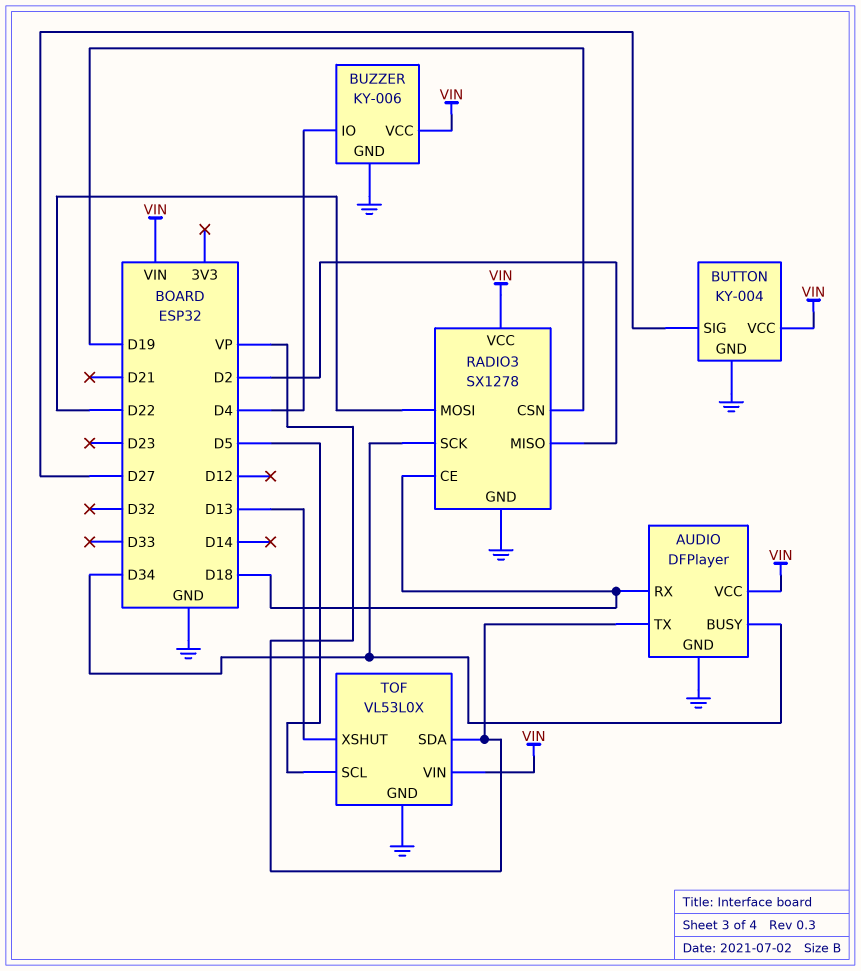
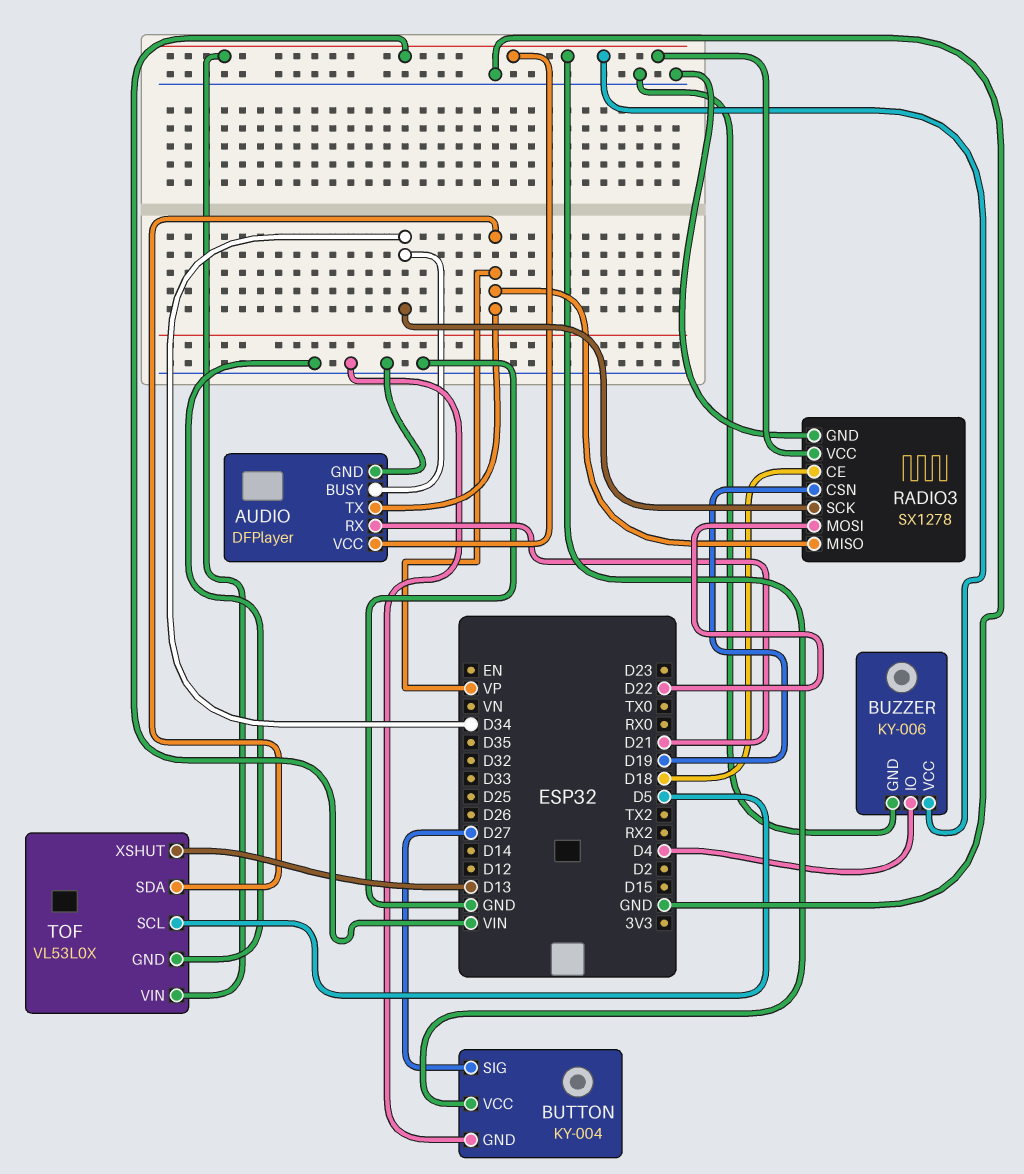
AUDIO pin RX: D18 -> D21
RADIO3 pin MISO: D2 -> VP

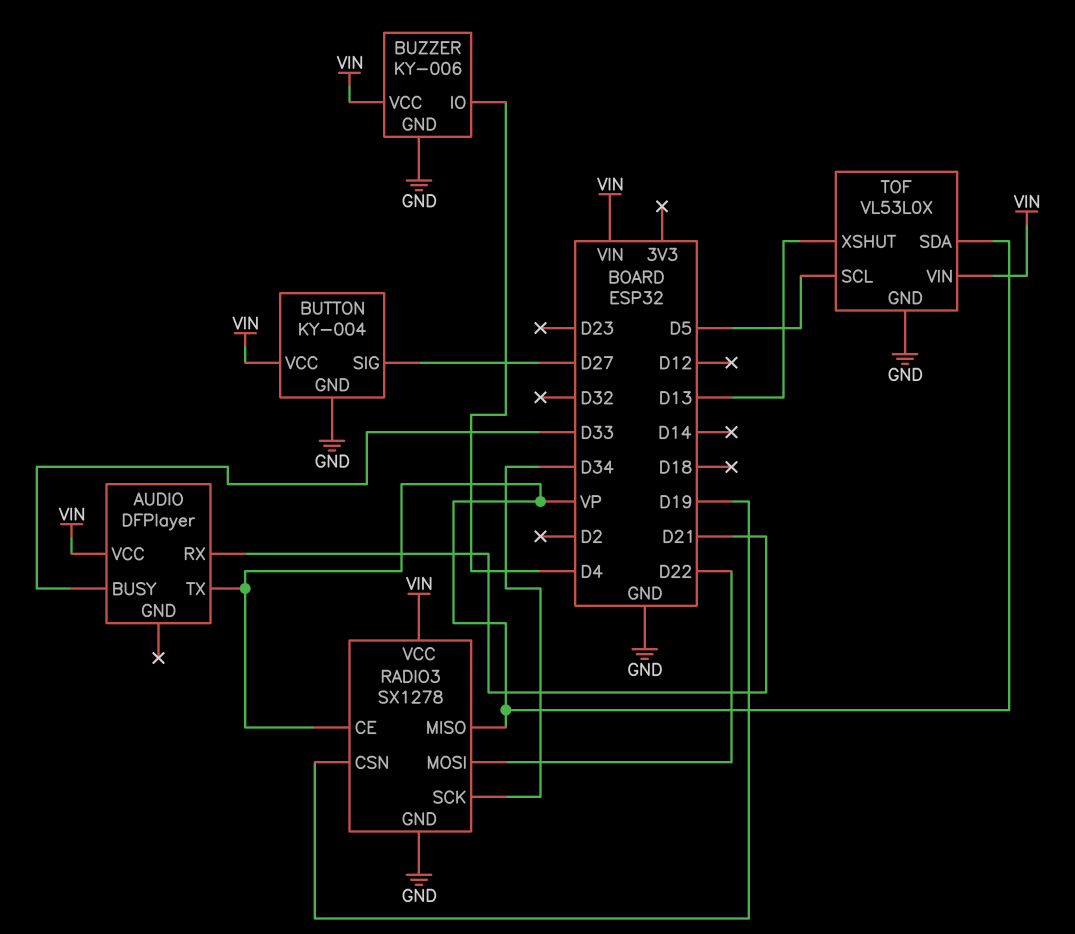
AUDIO pin BUSY: D34 -> D33
AUDIO pin GND: GND -> none
RADIO3 pin CE: D18 -> VP

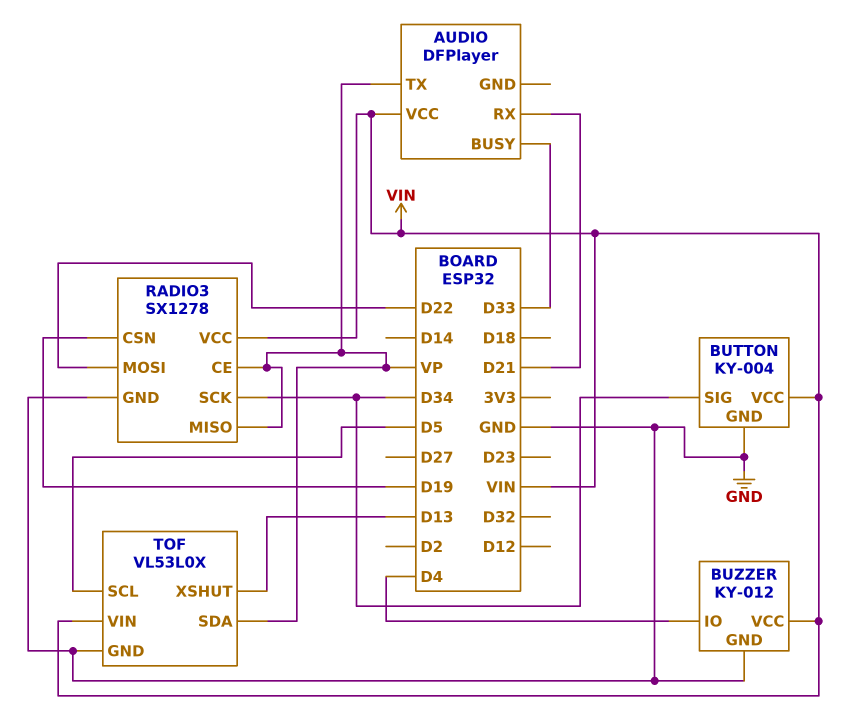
BUTTON pin SIG: D27 -> D34
BUZZER: KY-006 -> KY-012

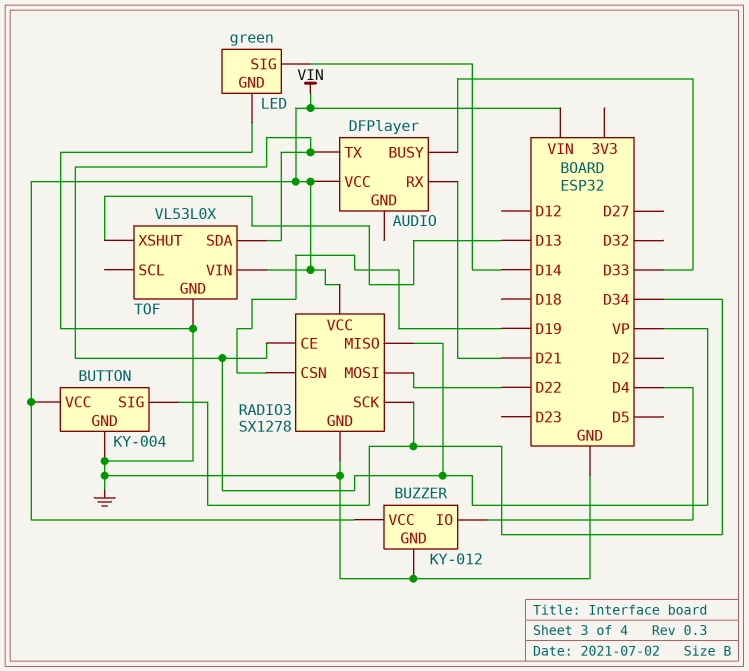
LED: none -> green
LED pin GND: none -> GND
LED pin SIG: none -> D14
TOF pin SCL: D5 -> none

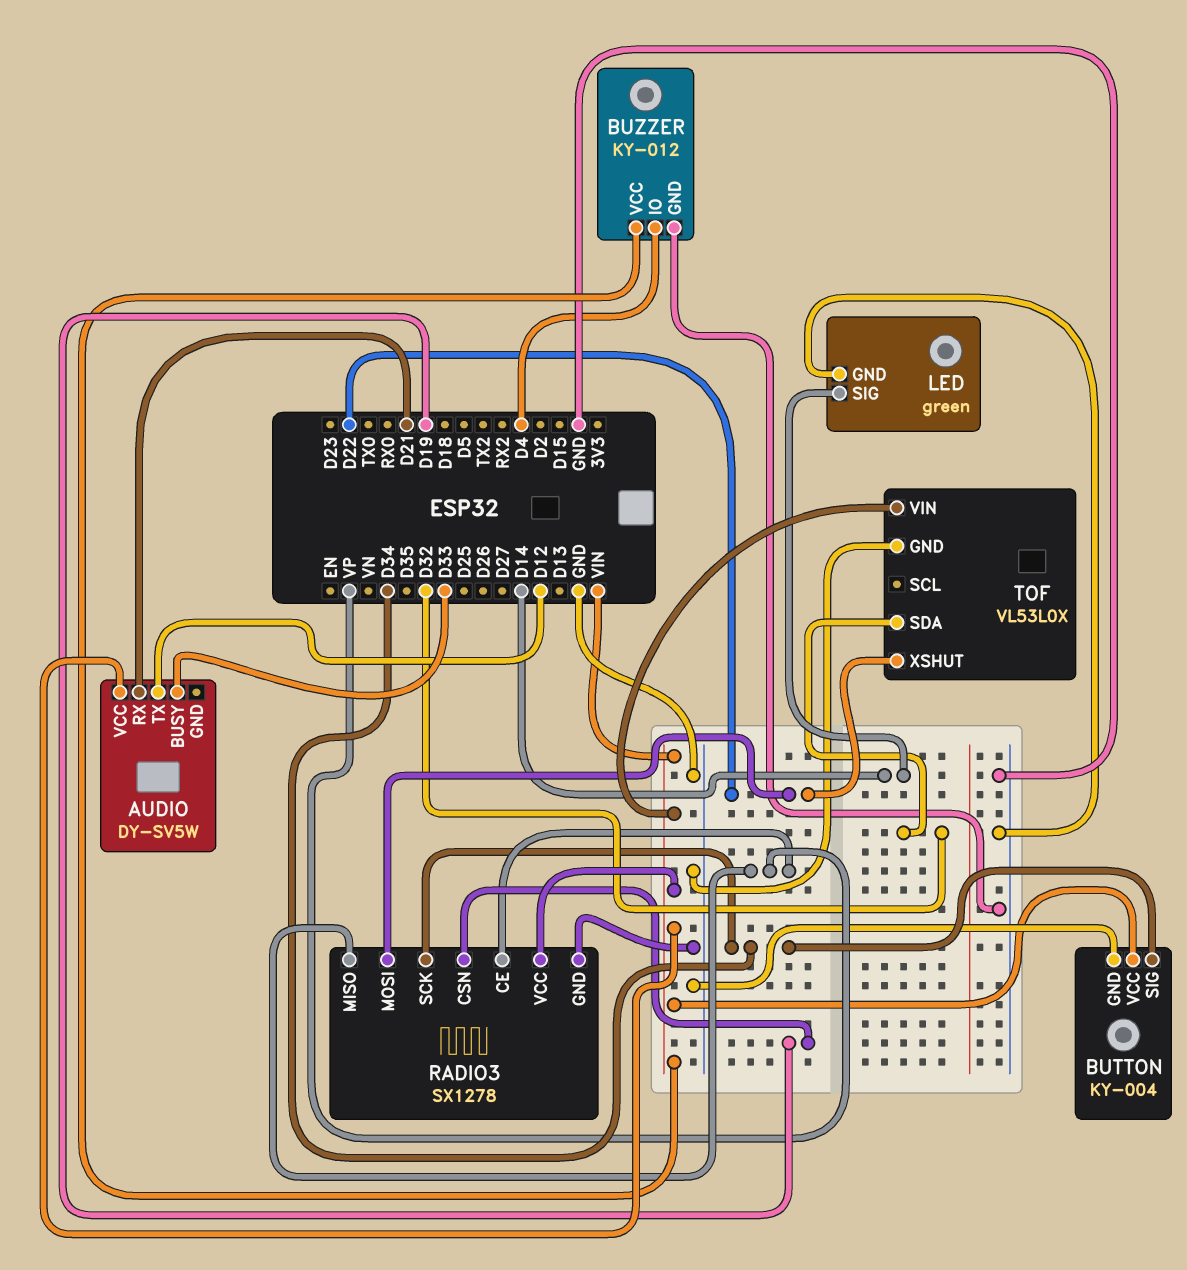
AUDIO: DFPlayer -> DY-SV5W
AUDIO pin TX: VP -> D12
TOF pin SDA: VP -> D32
TOF pin XSHUT: D13 -> D22

